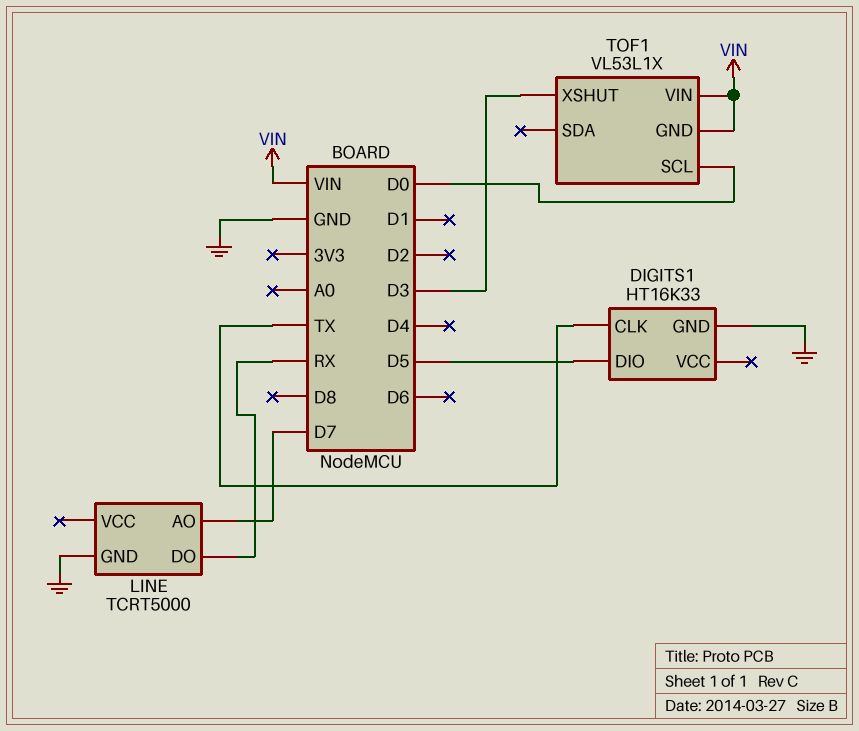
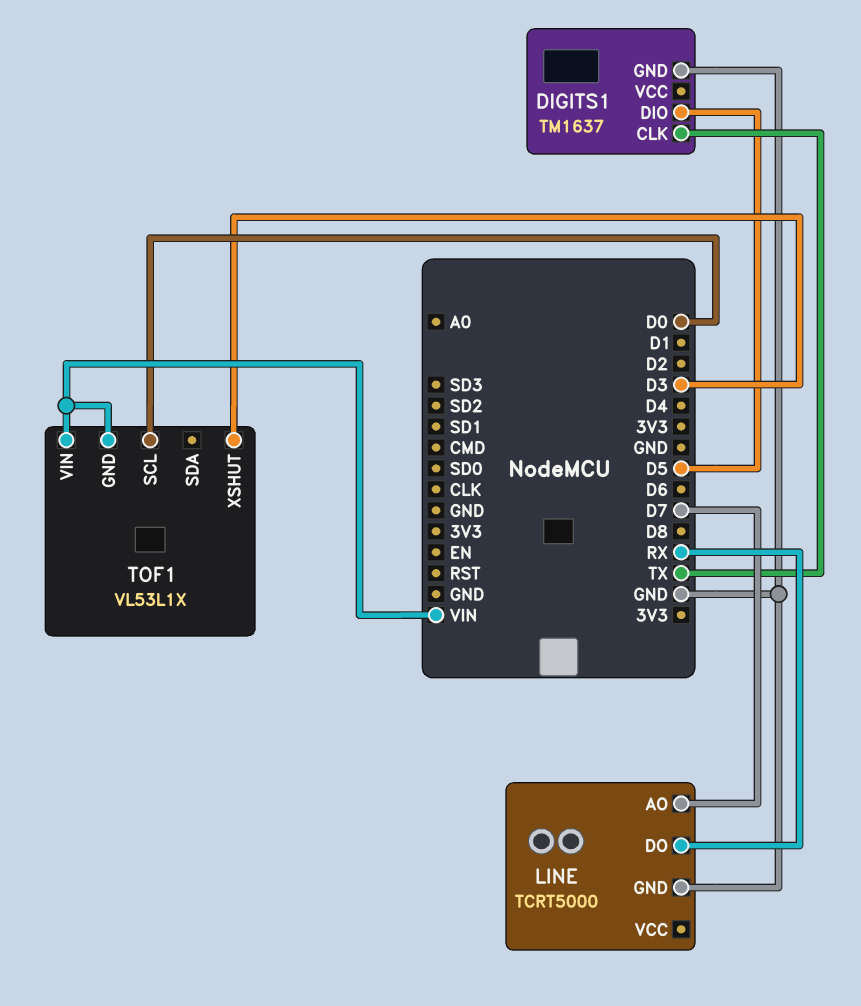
DIGITS1: HT16K33 -> TM1637

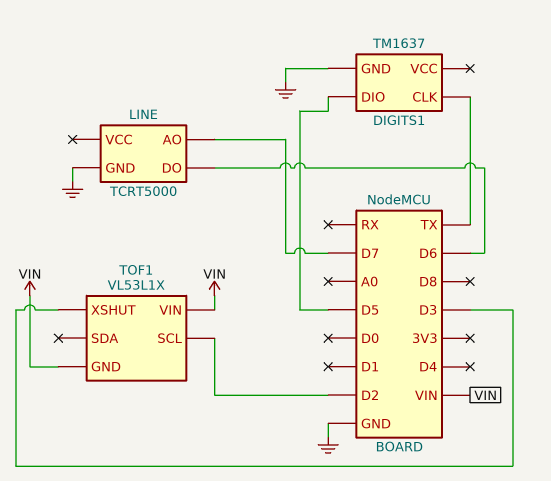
LINE pin DO: RX -> D6
TOF1 pin SCL: D0 -> D2

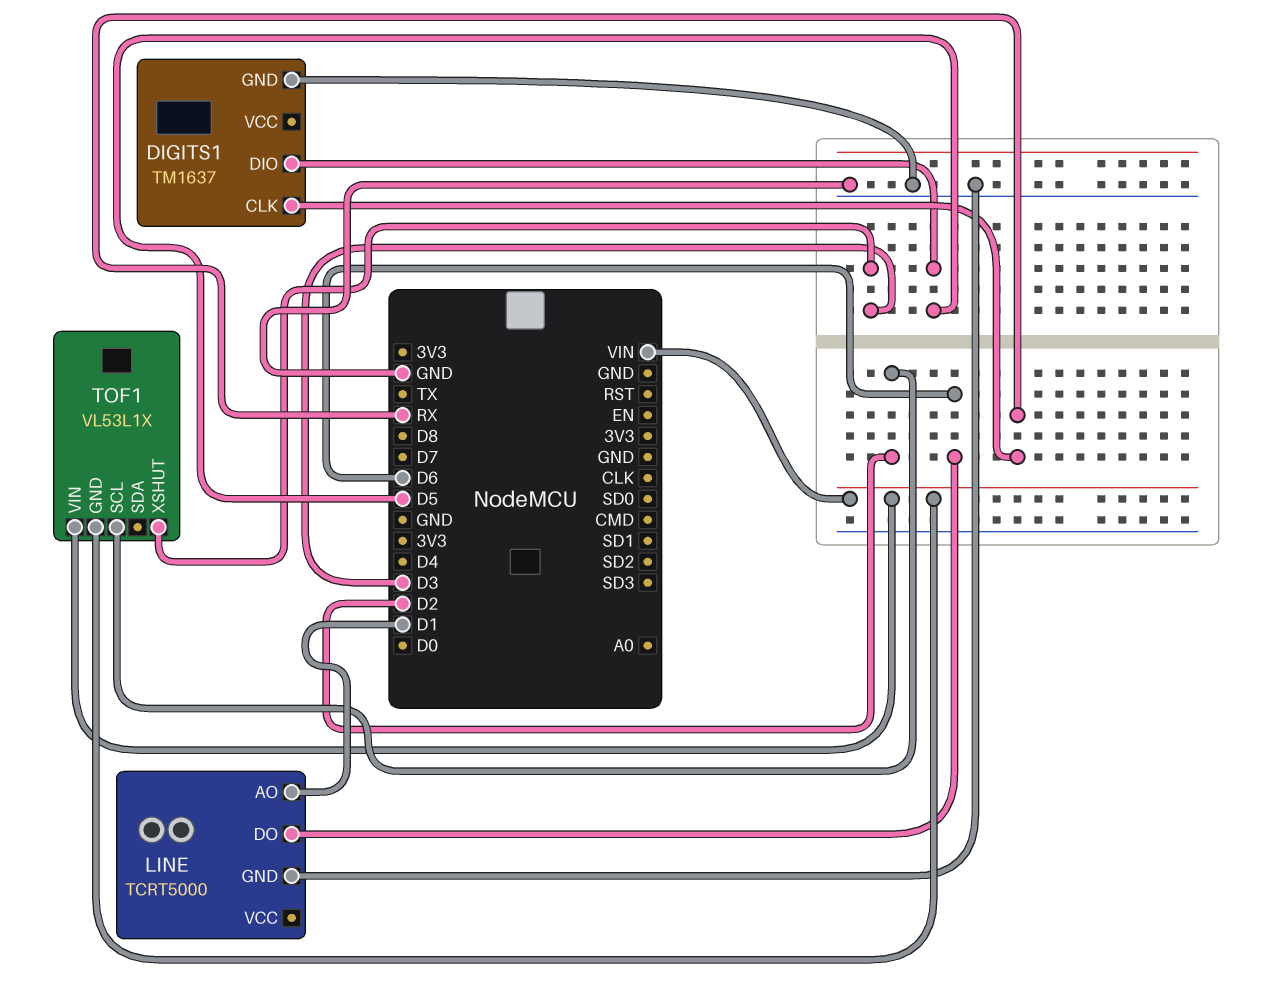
DIGITS1 pin CLK: TX -> RX
LINE pin AO: D7 -> D1

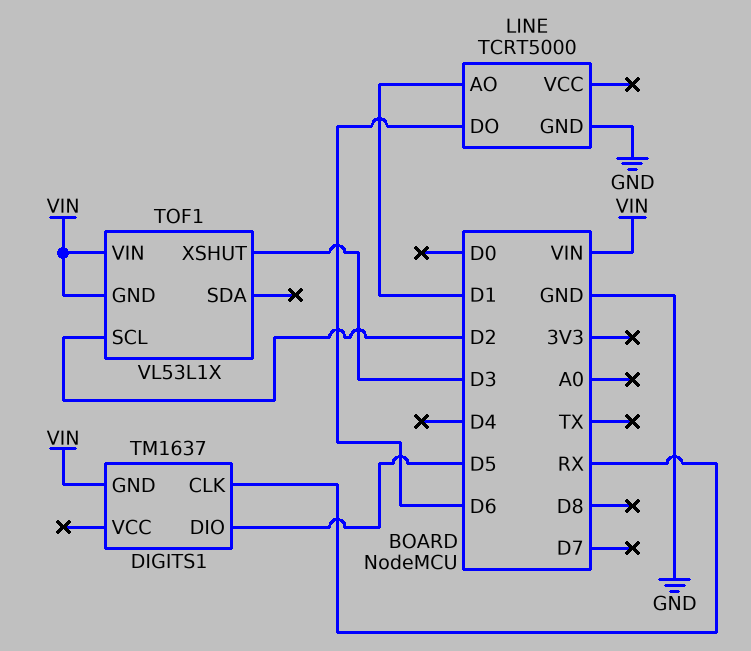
DIGITS1 pin GND: GND -> VIN

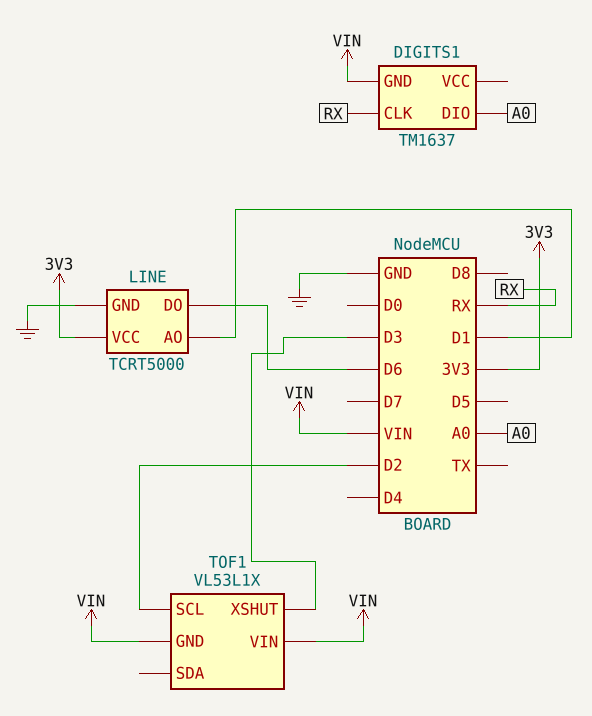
DIGITS1 pin DIO: D5 -> A0
LINE pin VCC: none -> 3V3

